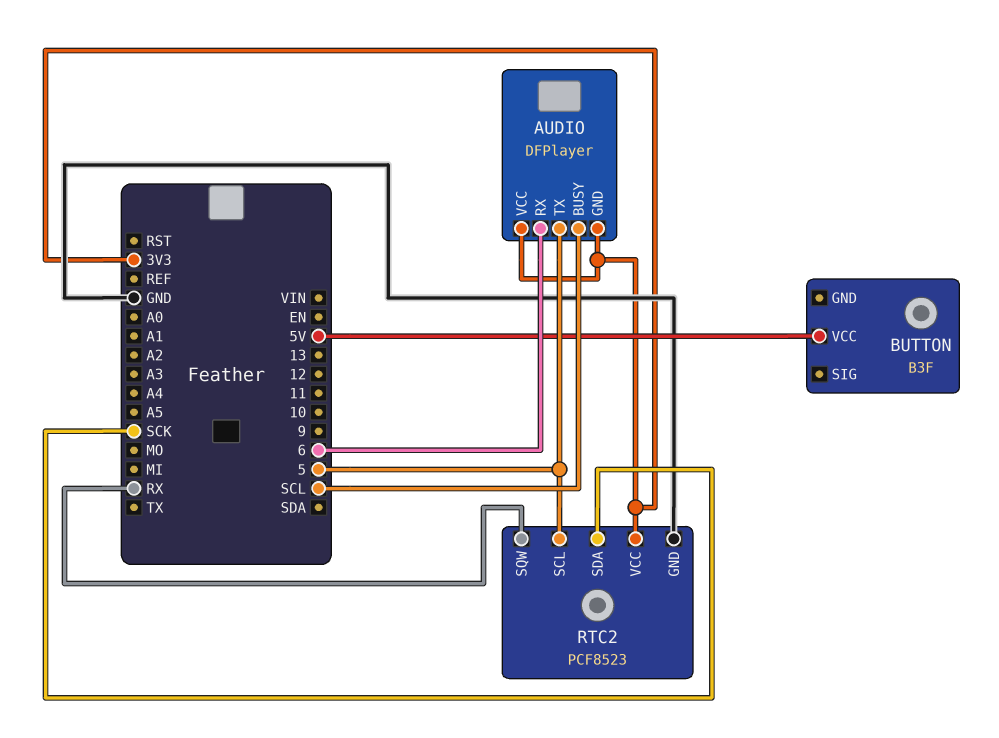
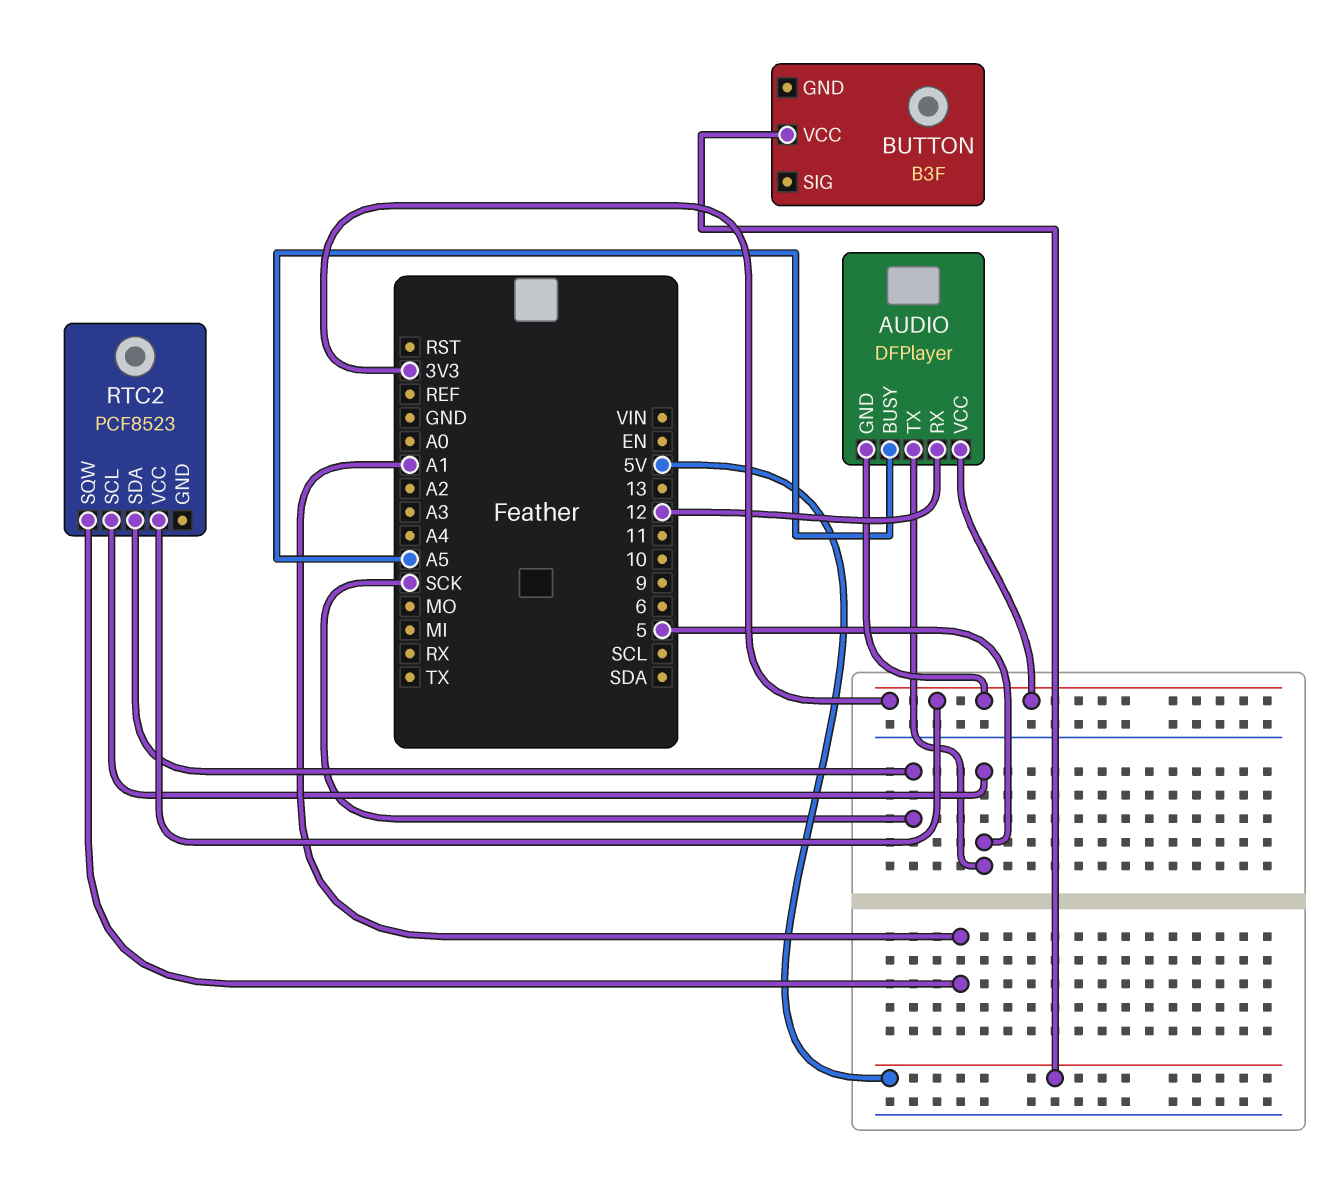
AUDIO pin BUSY: SCL -> A5
AUDIO pin RX: 6 -> 12
RTC2 pin GND: GND -> none
RTC2 pin SQW: RX -> A1

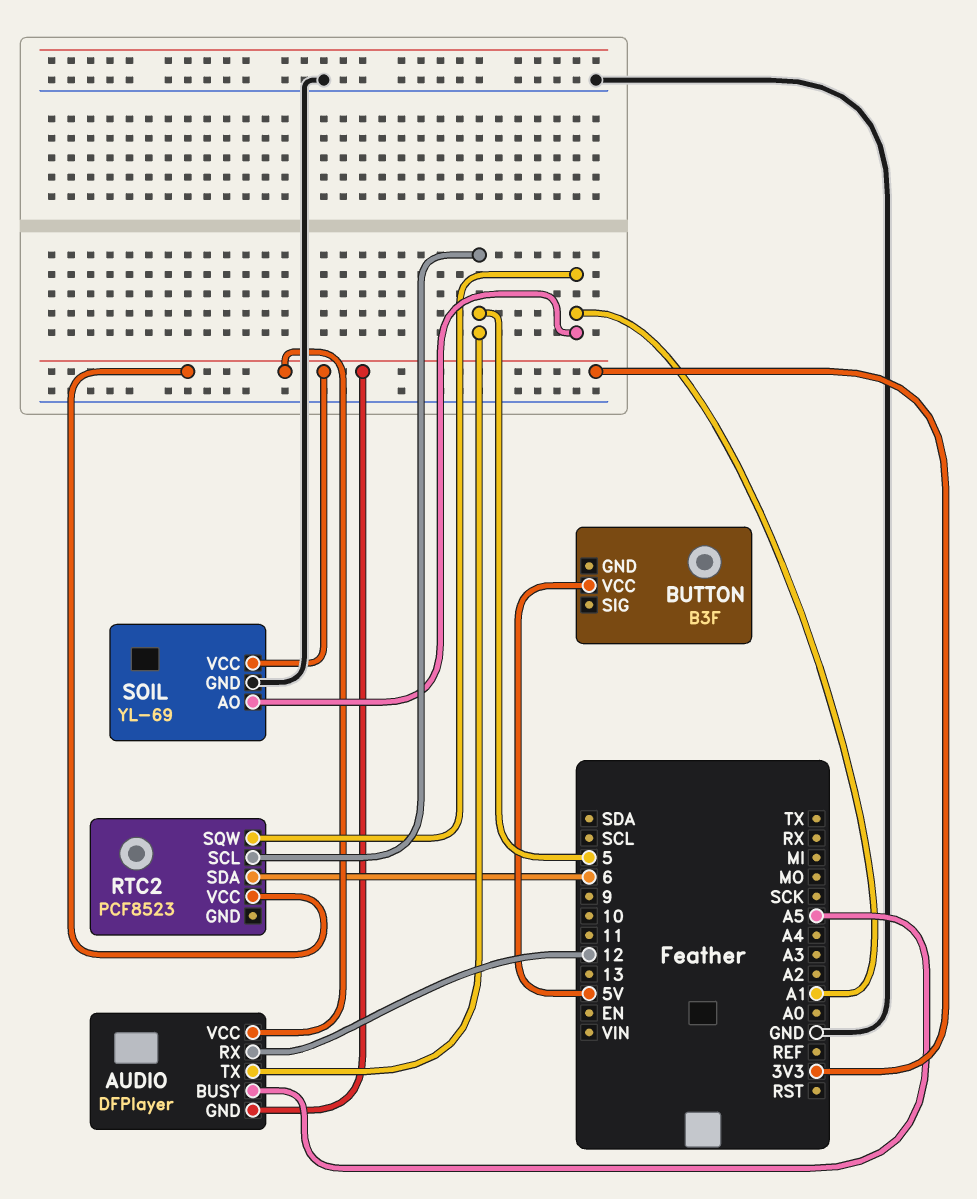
RTC2 pin SDA: SCK -> 6
SOIL: none -> YL-69
SOIL pin AO: none -> A1
SOIL pin GND: none -> GND
SOIL pin VCC: none -> 3V3

